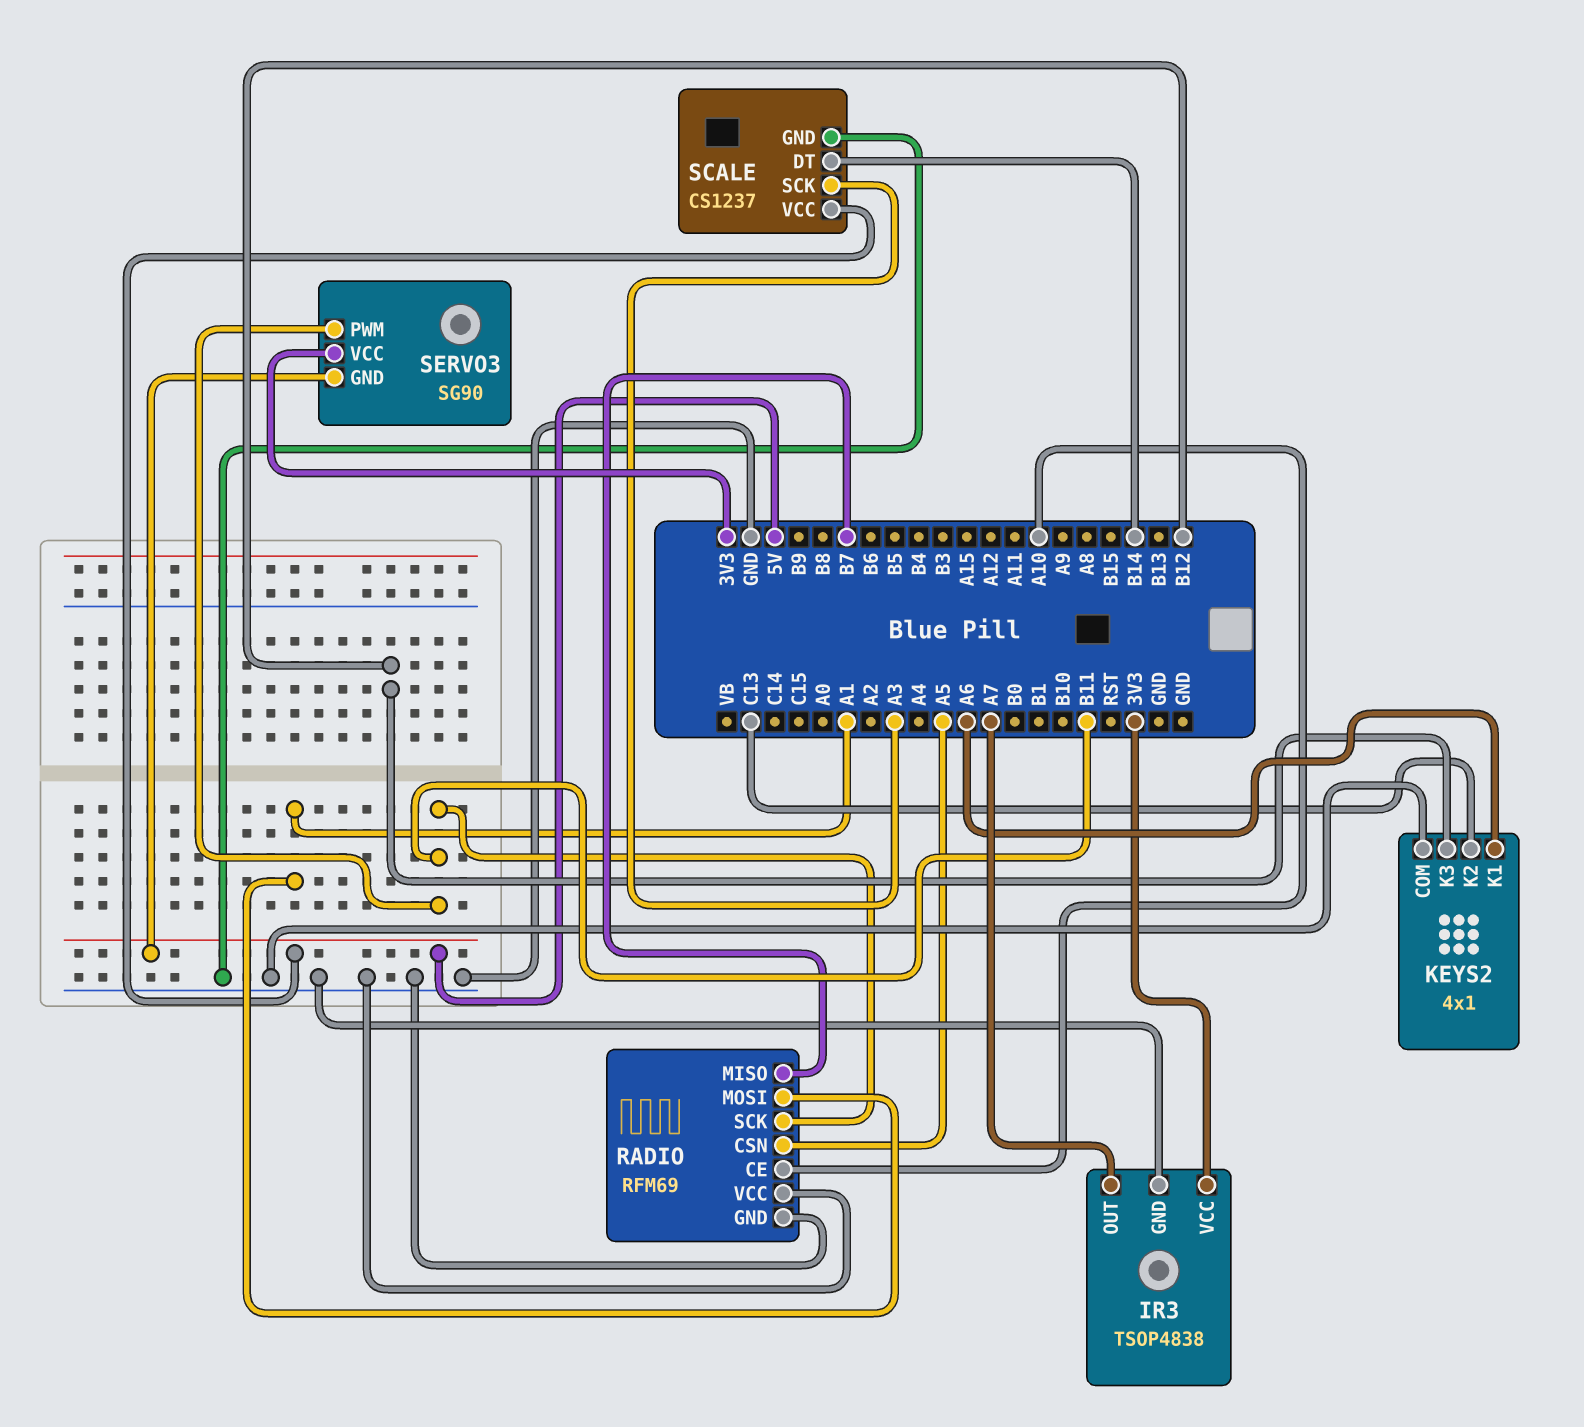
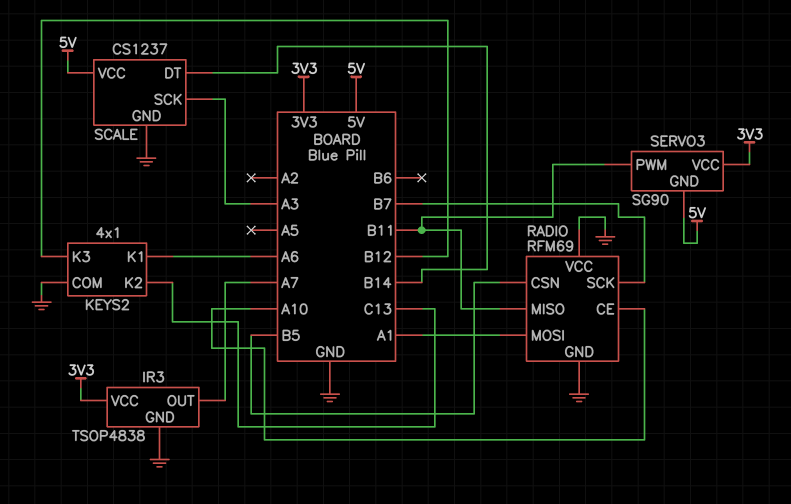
RADIO pin CSN: A5 -> B5
RADIO pin MISO: B7 -> B11
RADIO pin SCK: B11 -> B7

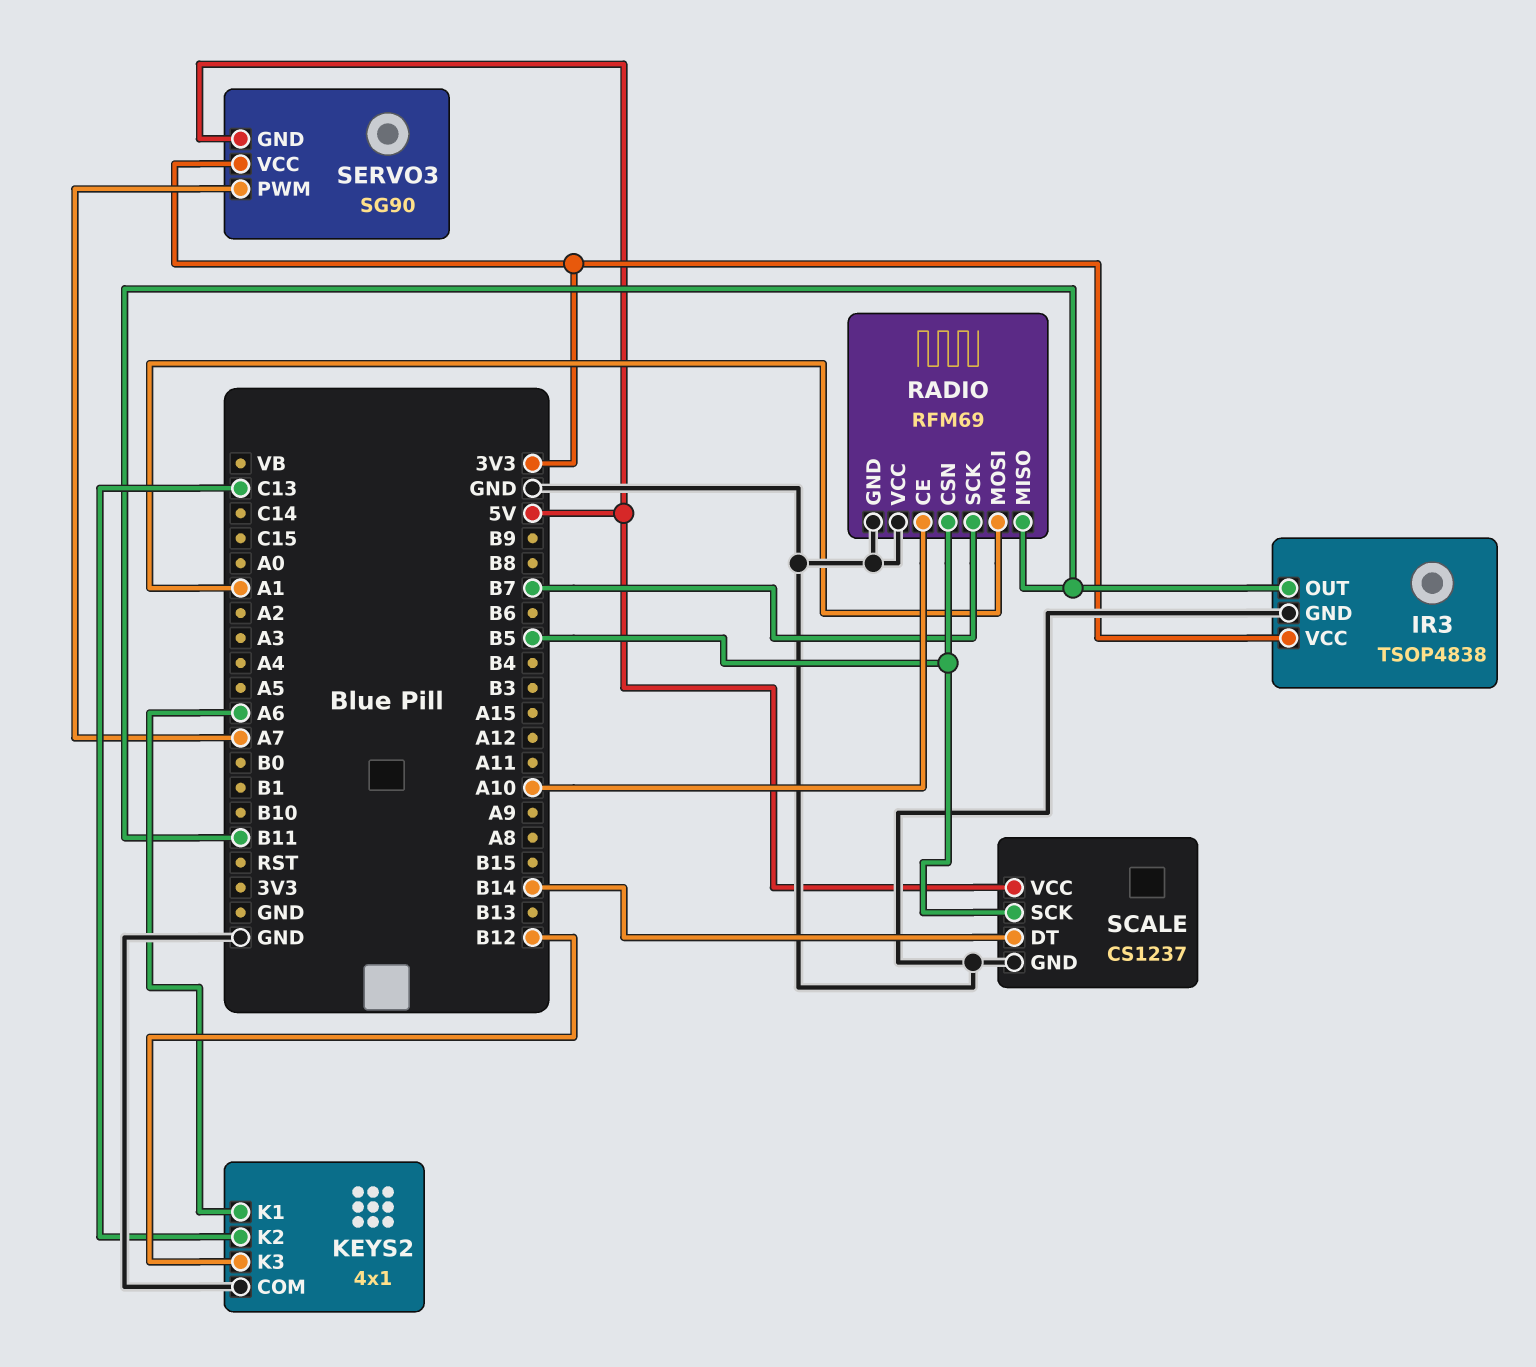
IR3 pin OUT: A7 -> B11
SCALE pin SCK: A3 -> B5
SERVO3 pin PWM: B11 -> A7

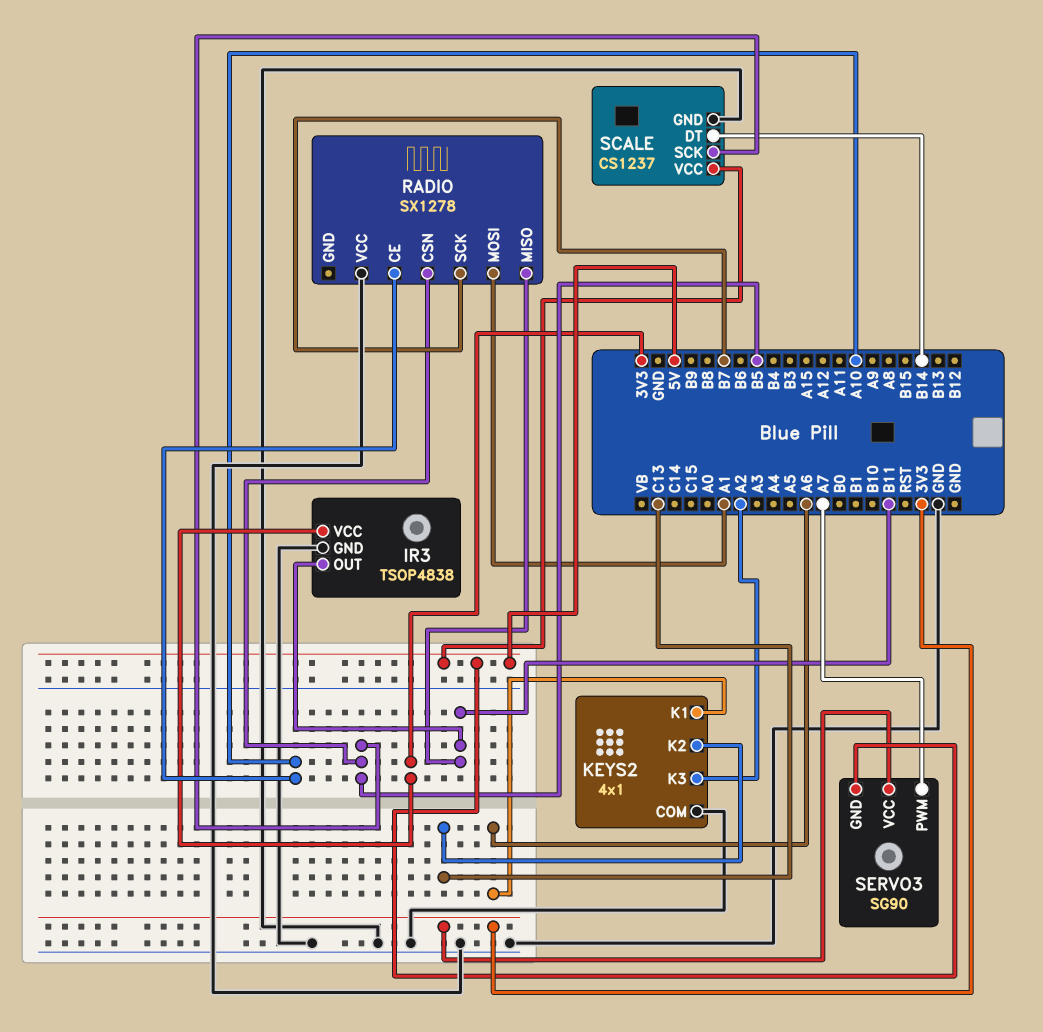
KEYS2 pin K3: B12 -> A2
RADIO: RFM69 -> SX1278
RADIO pin GND: GND -> none

